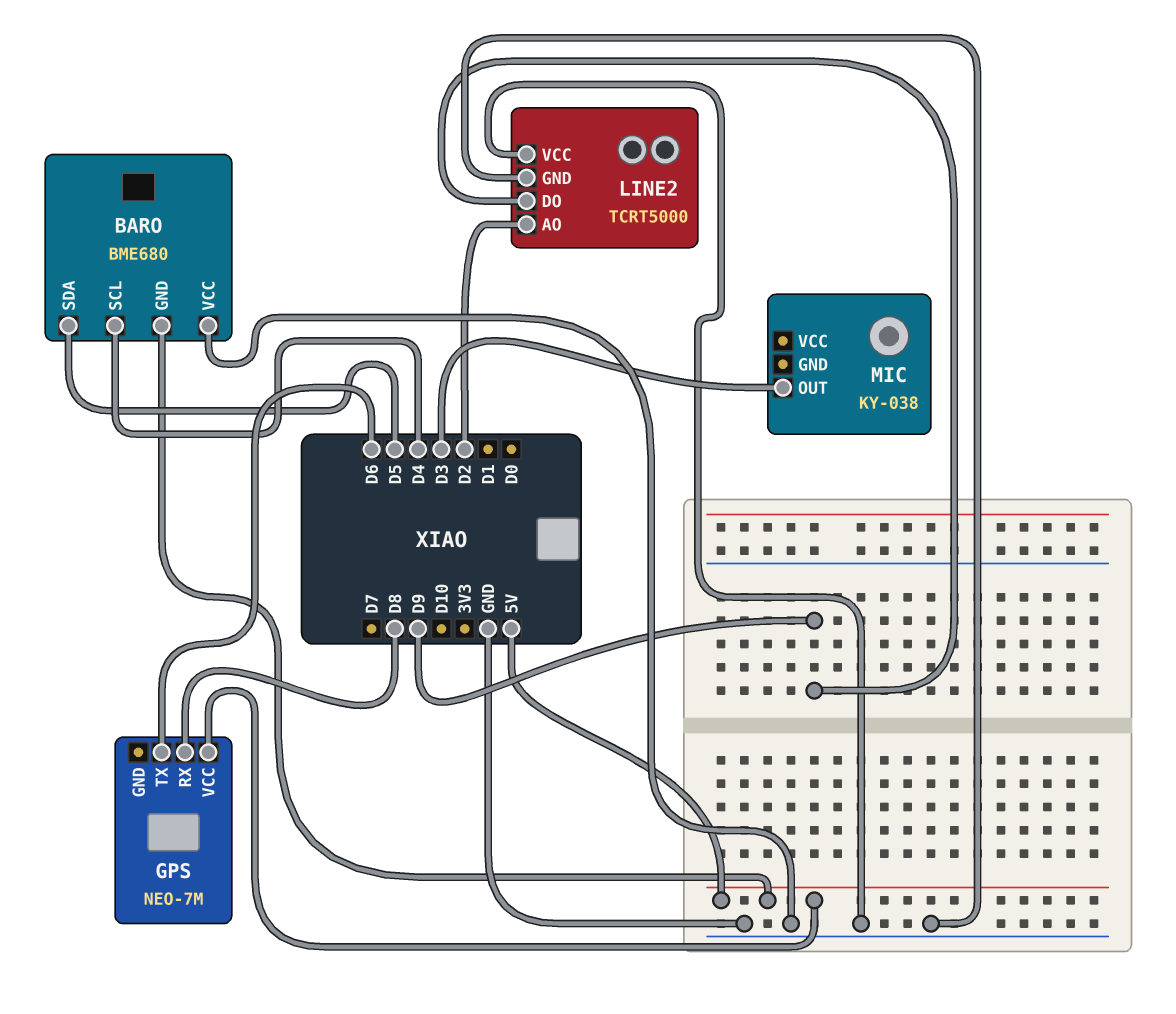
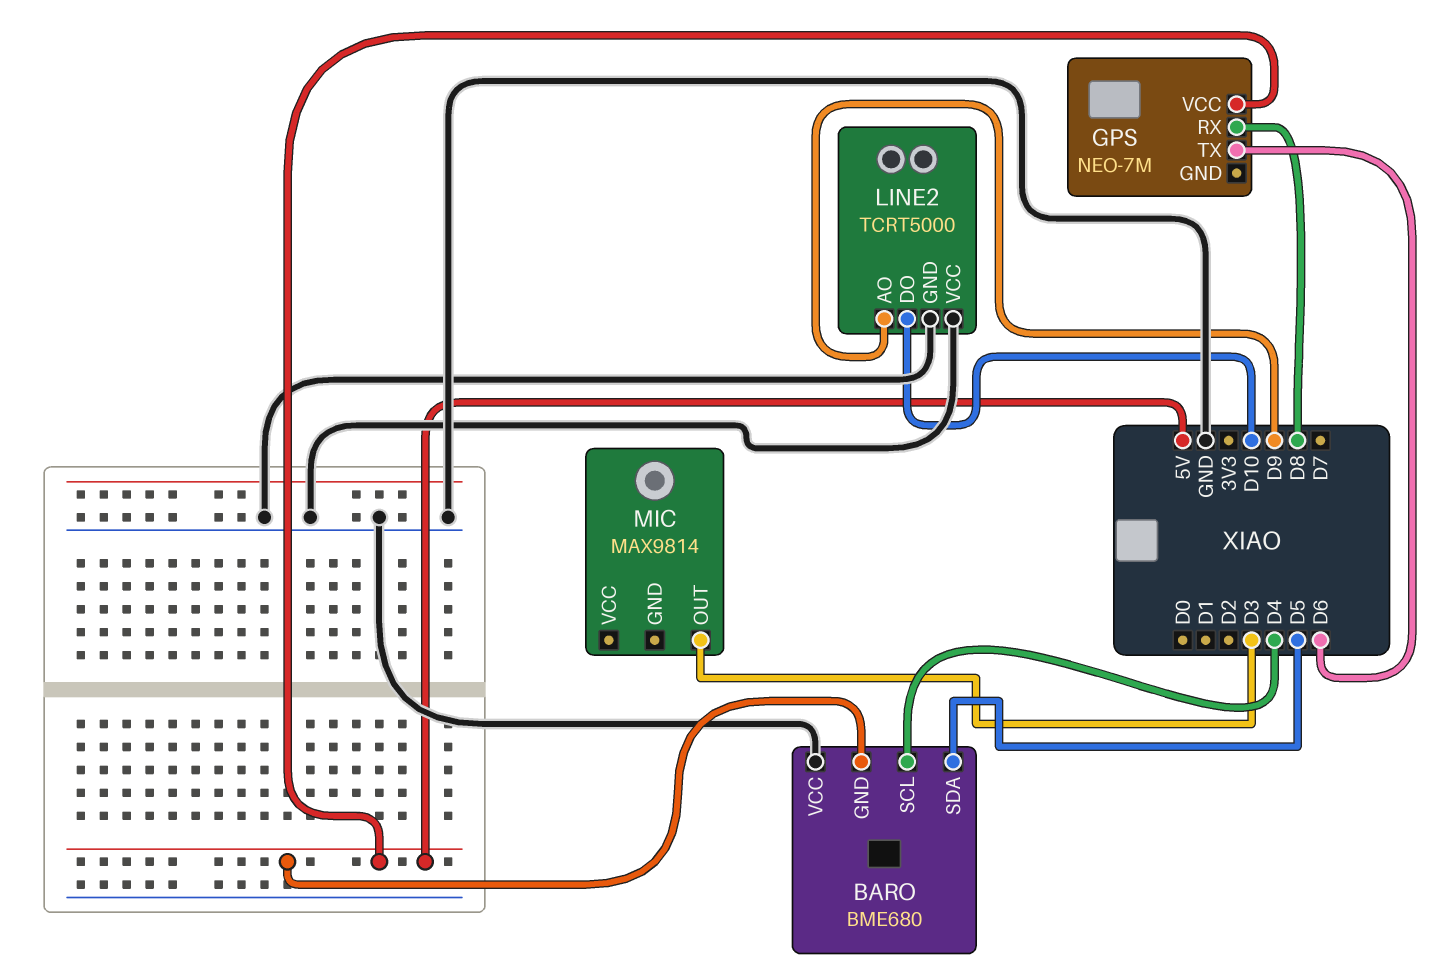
LINE2 pin AO: D2 -> D9
LINE2 pin DO: D9 -> D10
MIC: KY-038 -> MAX9814

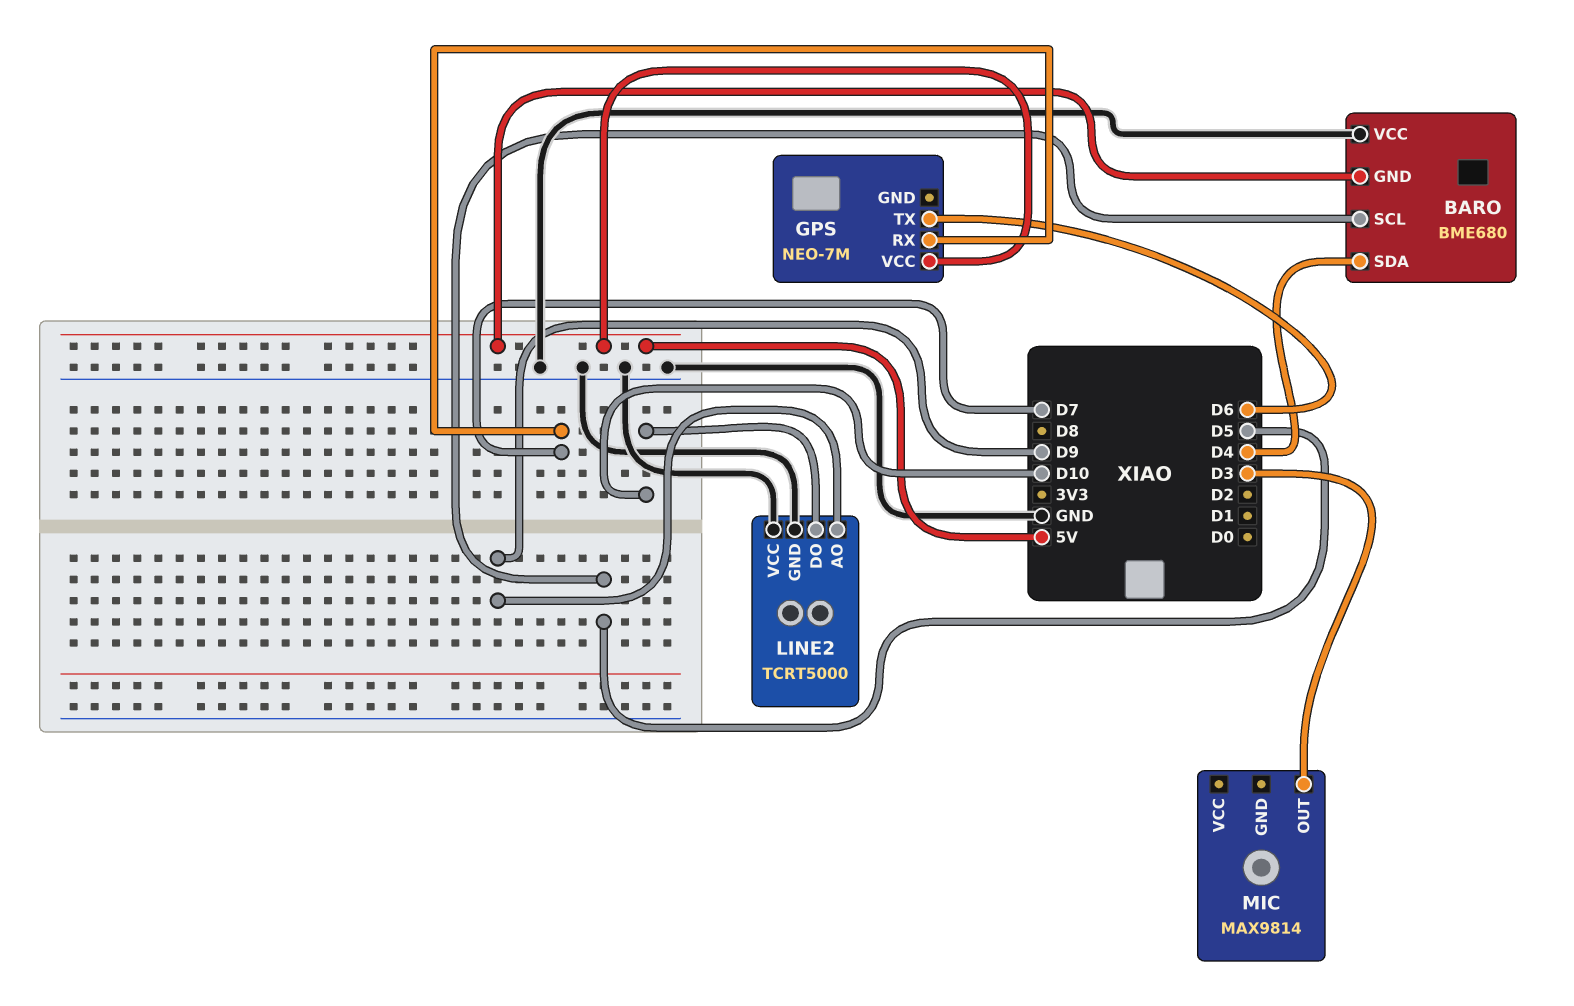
BARO pin SCL: D4 -> D5
BARO pin SDA: D5 -> D4
GPS pin RX: D8 -> D7

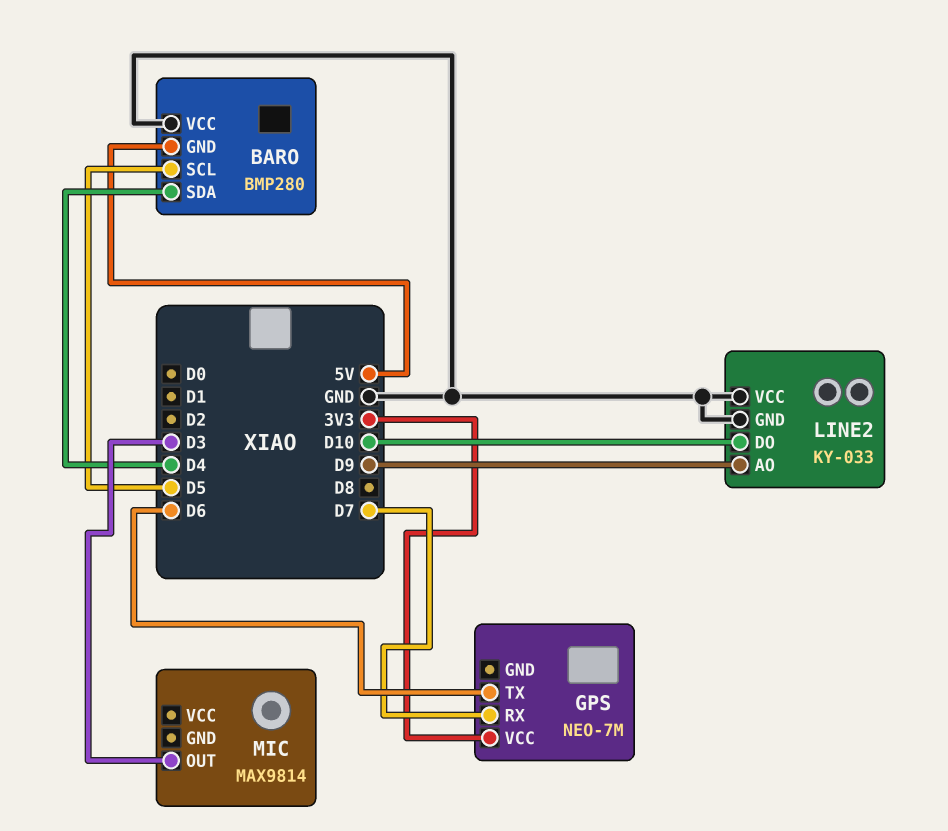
BARO: BME680 -> BMP280
GPS pin VCC: 5V -> 3V3
LINE2: TCRT5000 -> KY-033

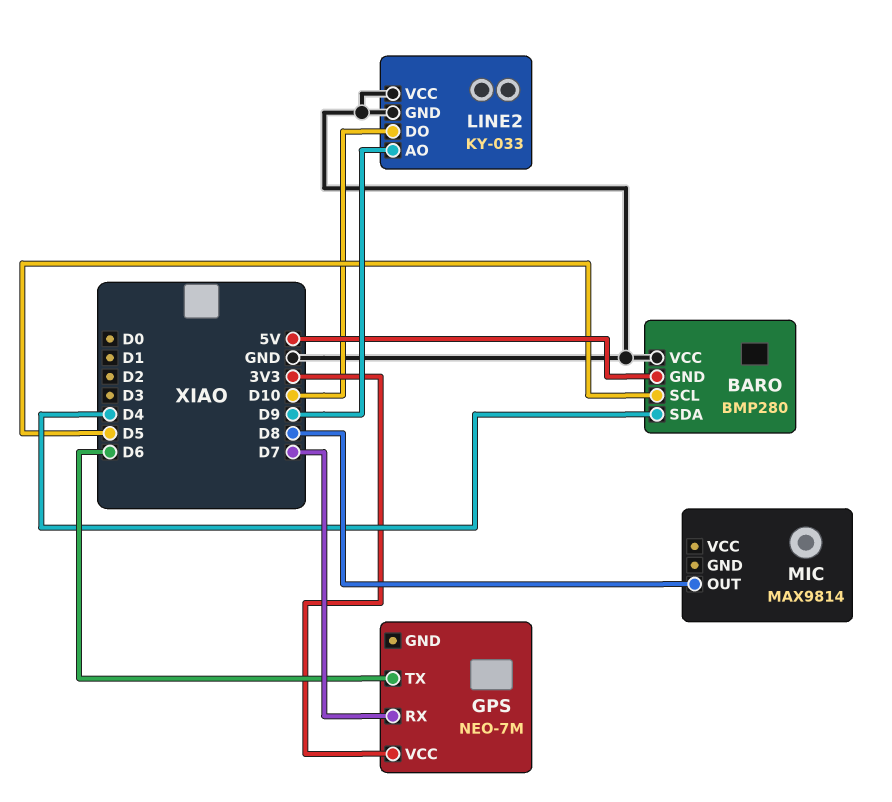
MIC pin OUT: D3 -> D8

